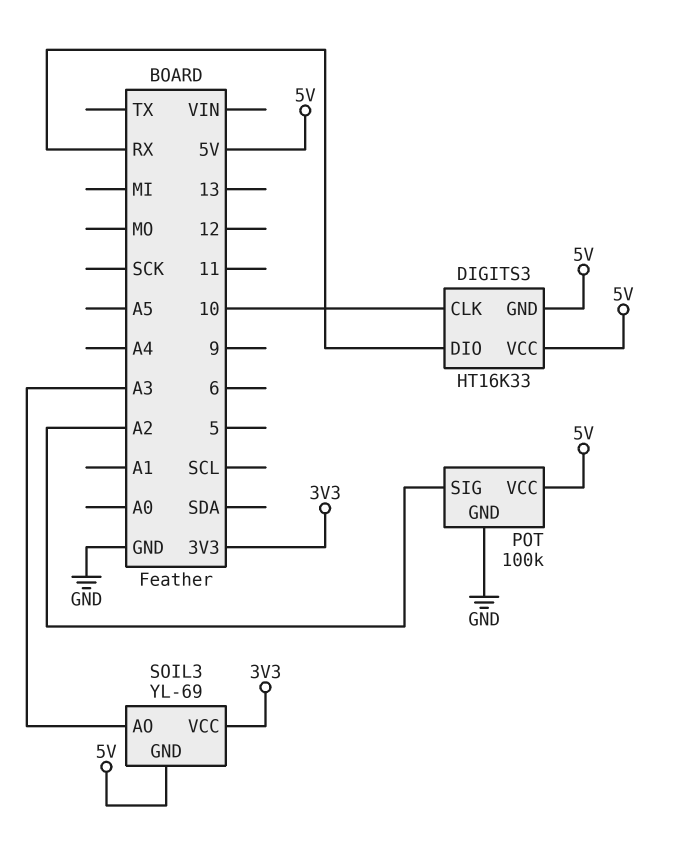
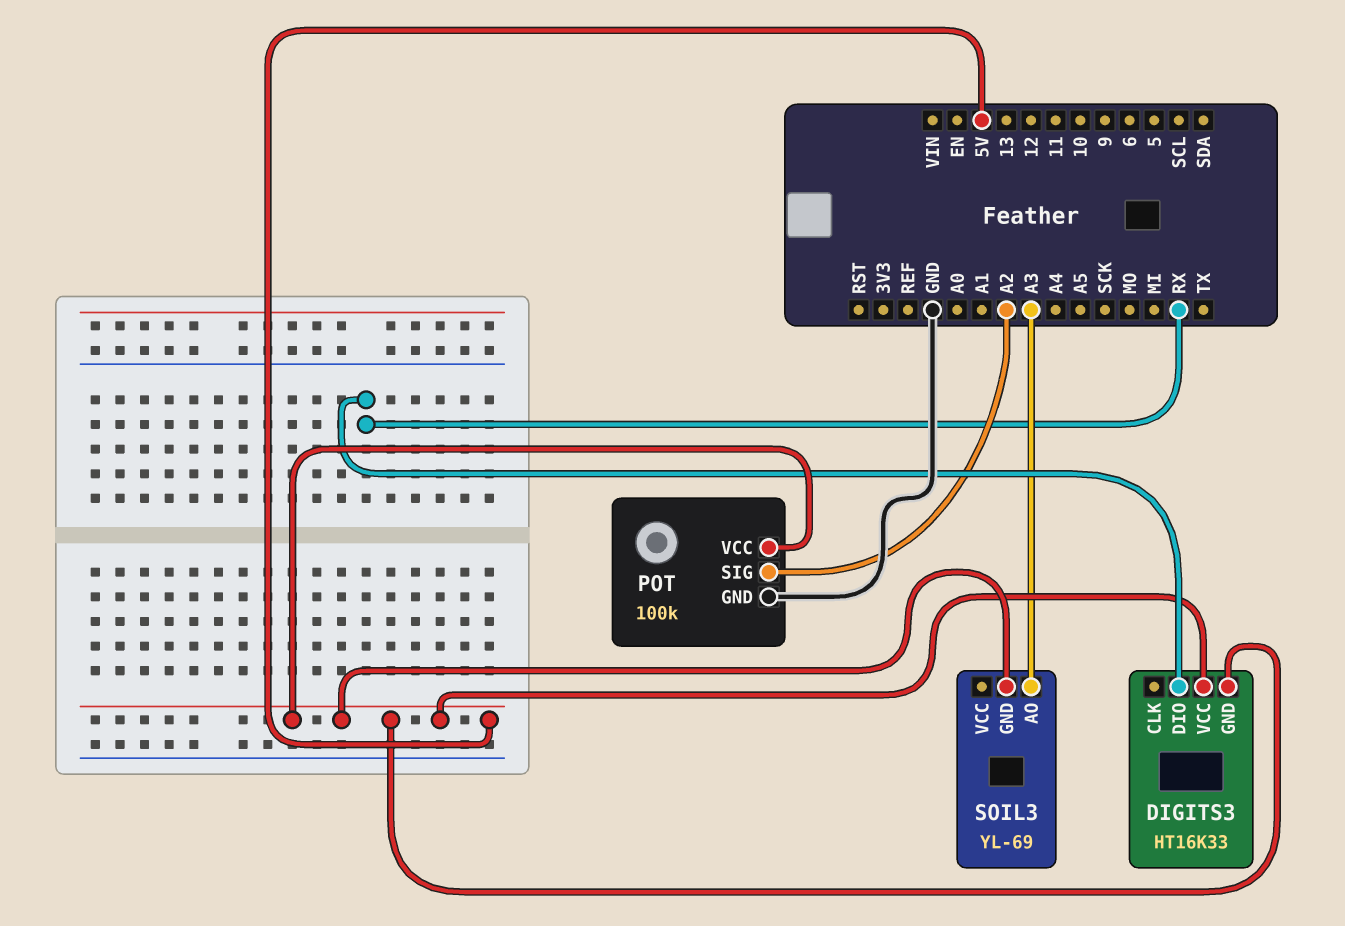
DIGITS3 pin CLK: 10 -> none
SOIL3 pin VCC: 3V3 -> none

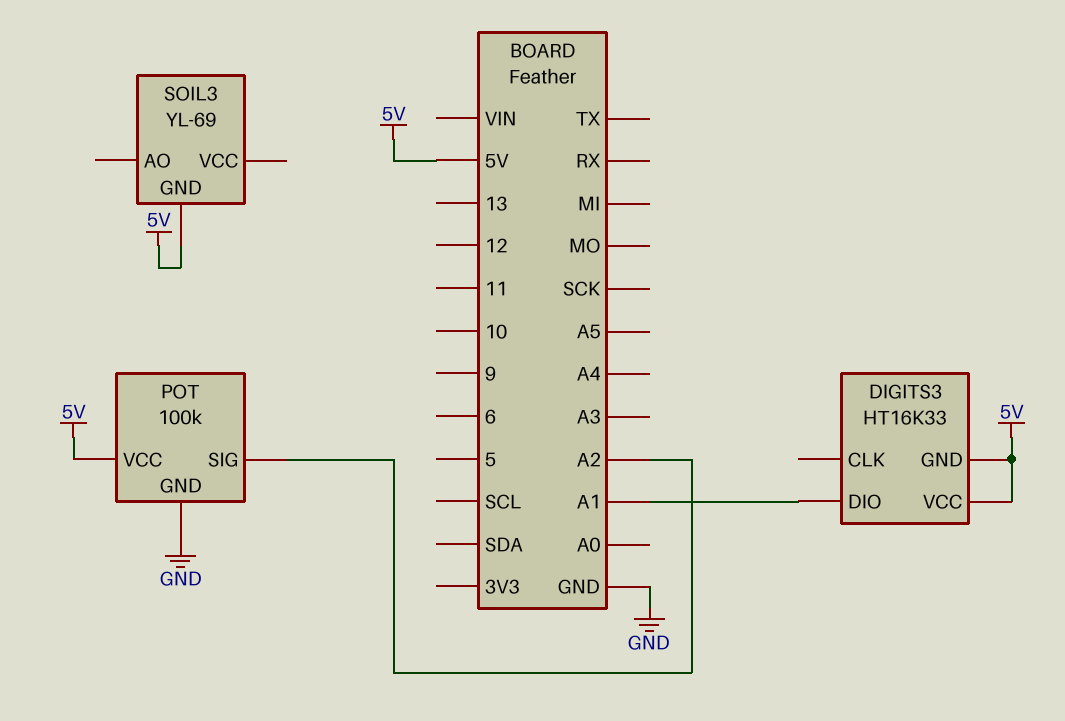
DIGITS3 pin DIO: RX -> A1
SOIL3 pin AO: A3 -> none

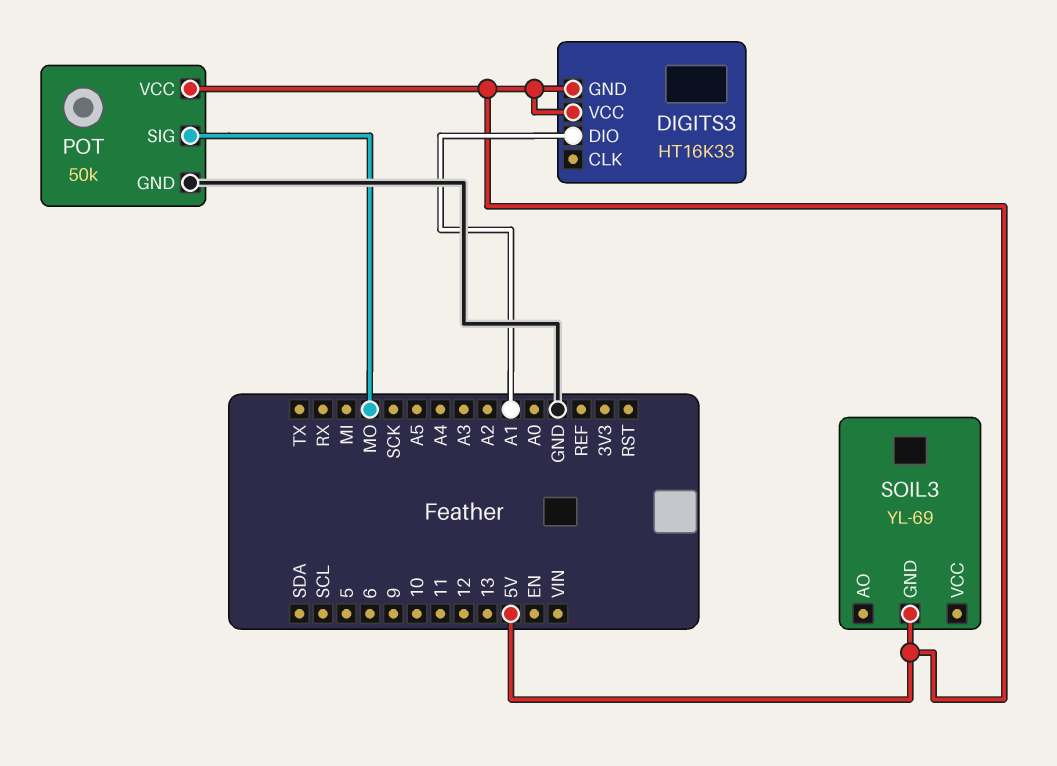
POT: 100k -> 50k
POT pin SIG: A2 -> MO

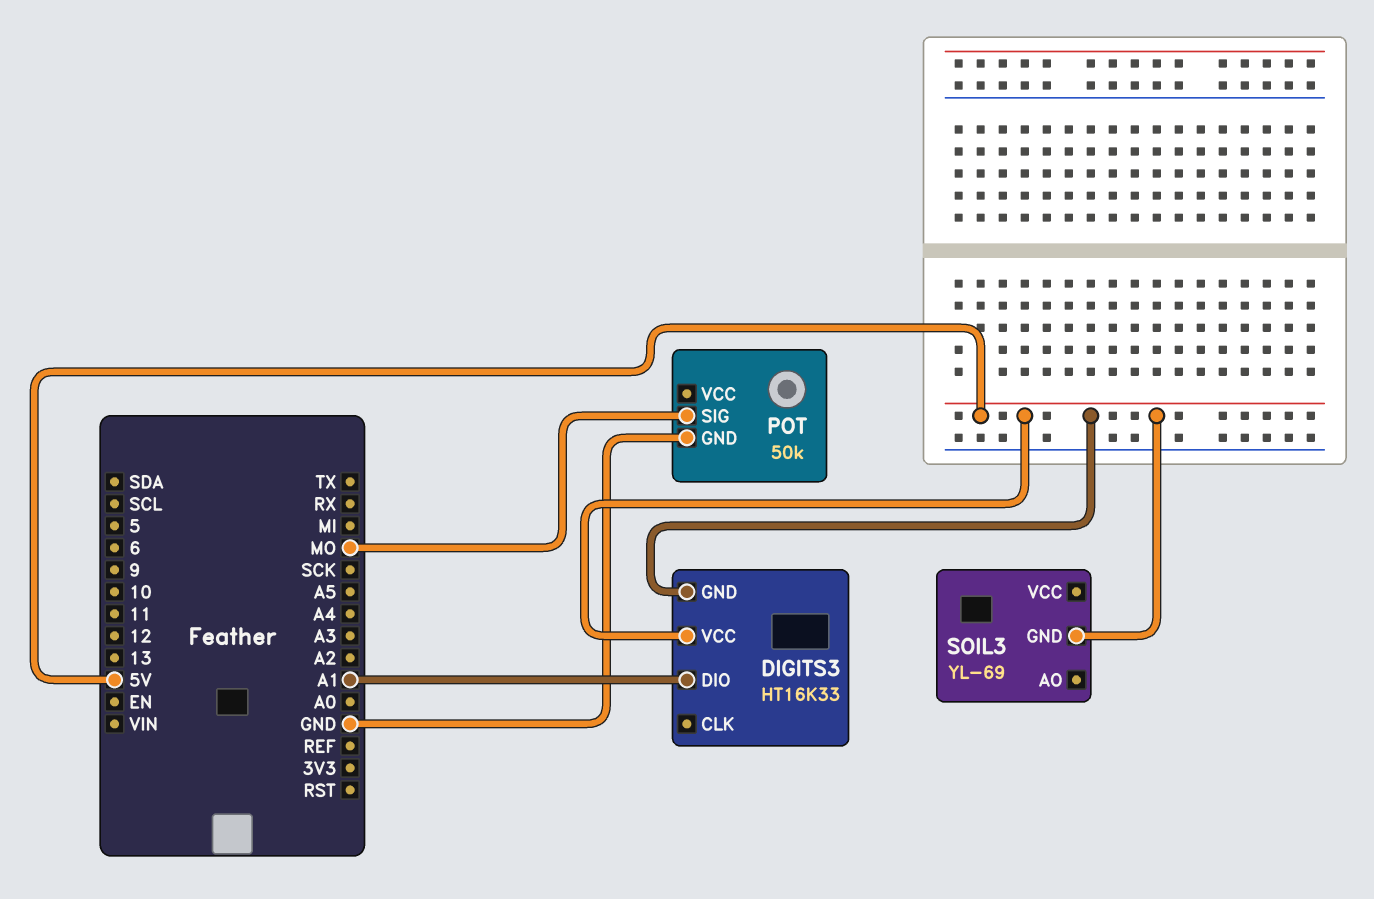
POT pin VCC: 5V -> none

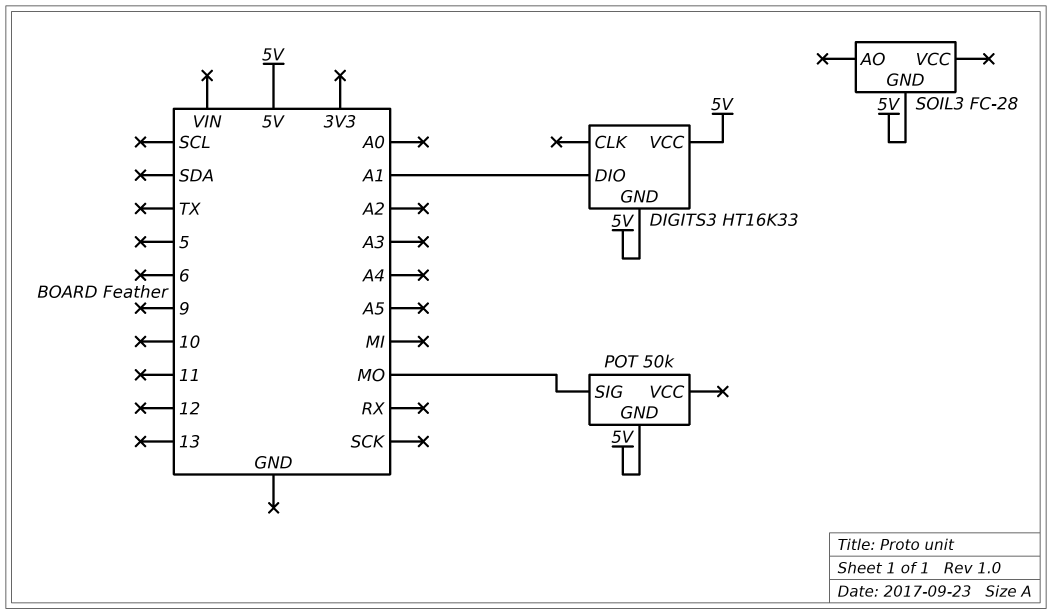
POT pin GND: GND -> 5V
SOIL3: YL-69 -> FC-28

